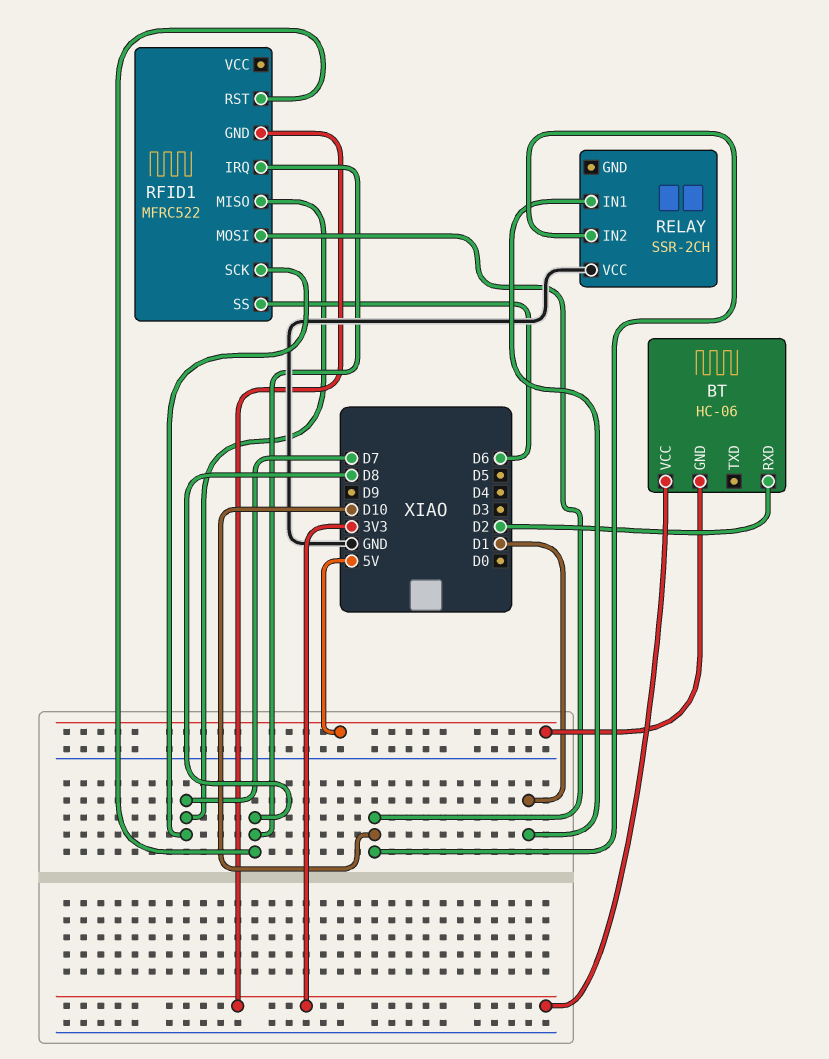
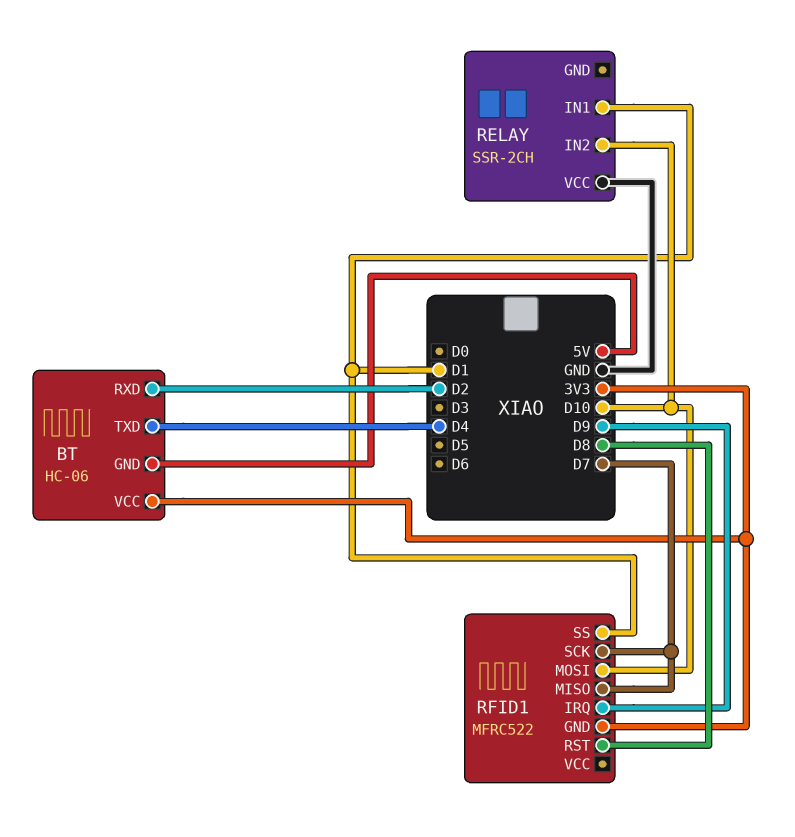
BT pin TXD: none -> D4
RFID1 pin IRQ: D8 -> D9
RFID1 pin SS: D6 -> D1

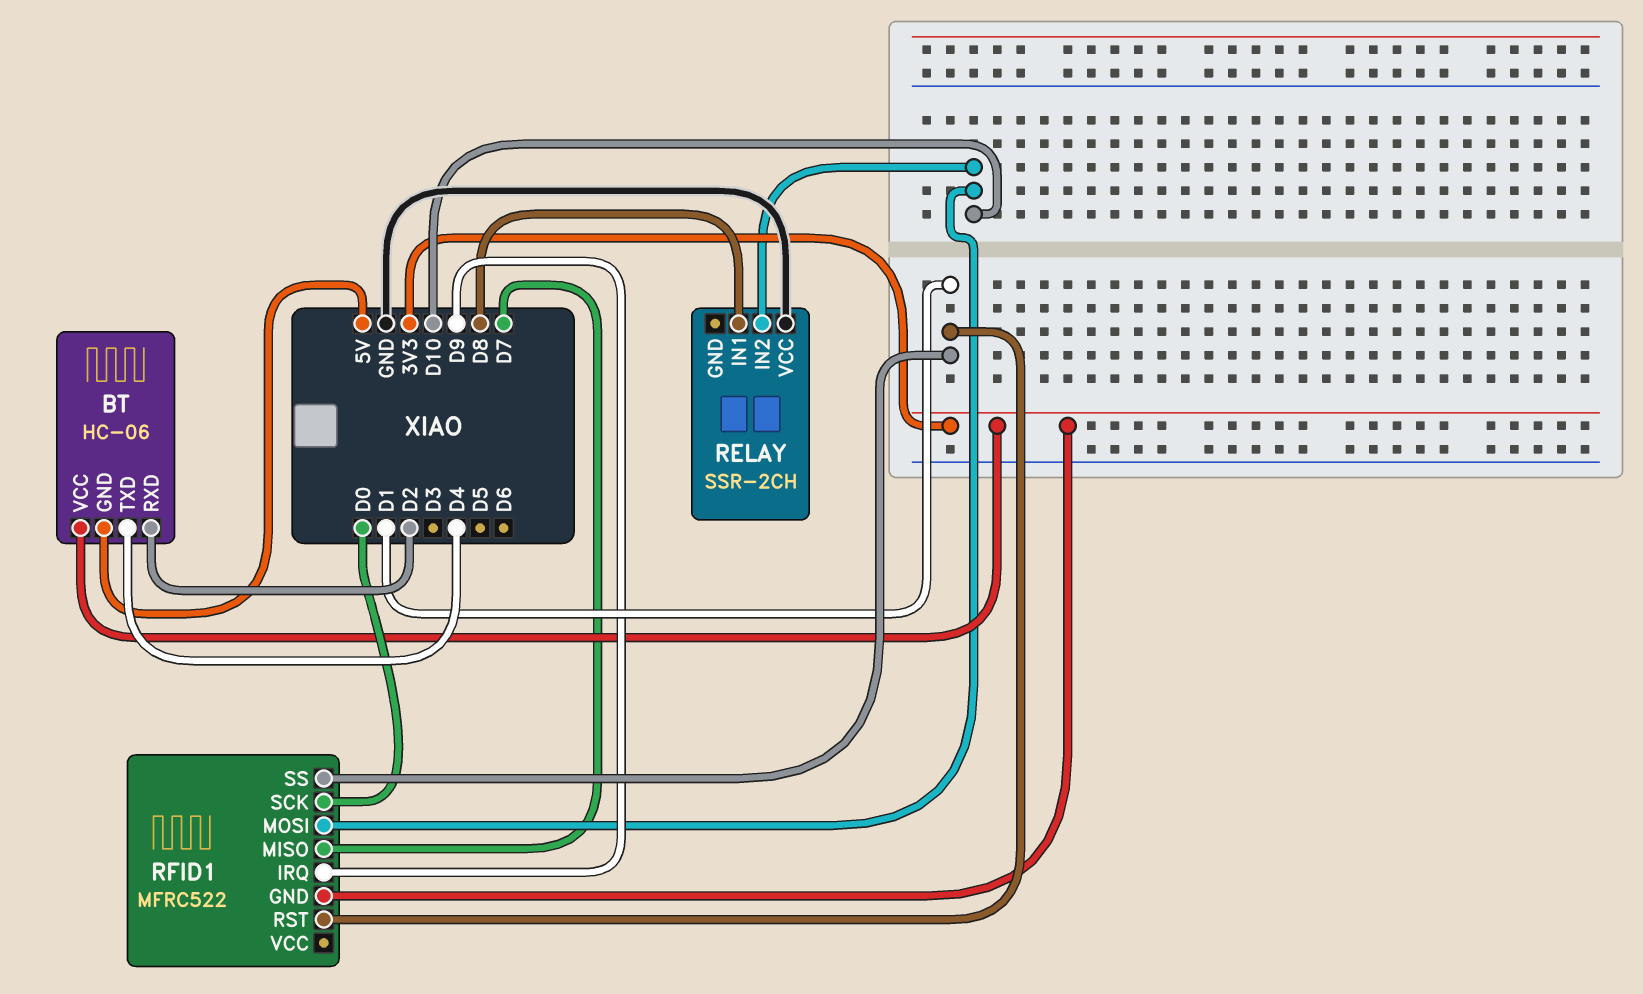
RELAY pin IN1: D1 -> D8
RFID1 pin RST: D8 -> D1
RFID1 pin SCK: D7 -> D0

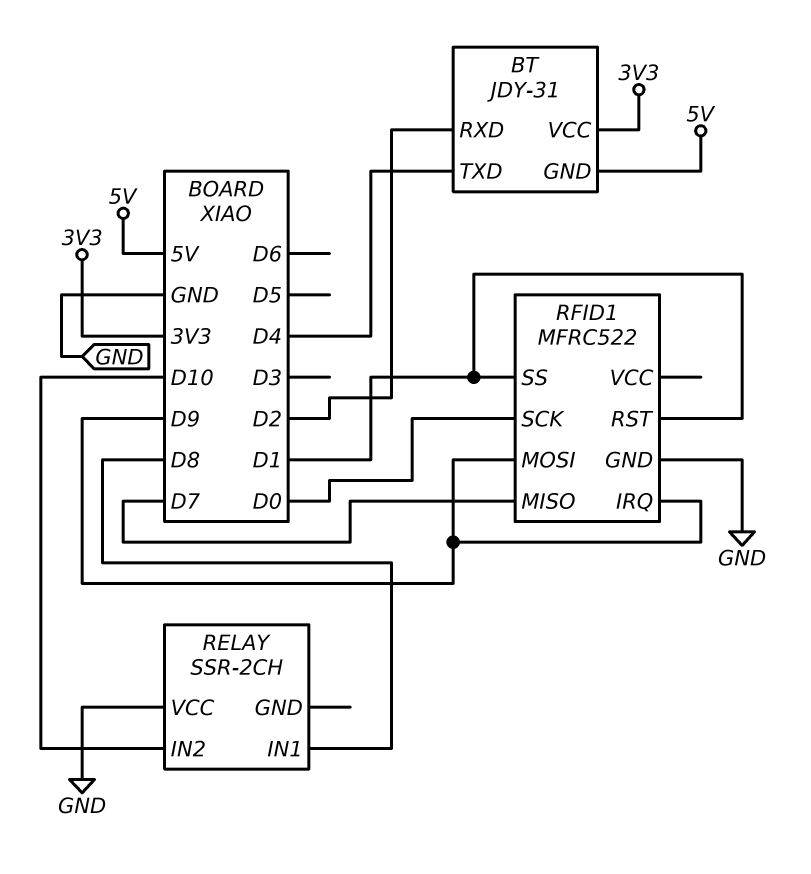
BT: HC-06 -> JDY-31
RFID1 pin GND: 3V3 -> GND
RFID1 pin MOSI: D10 -> D9

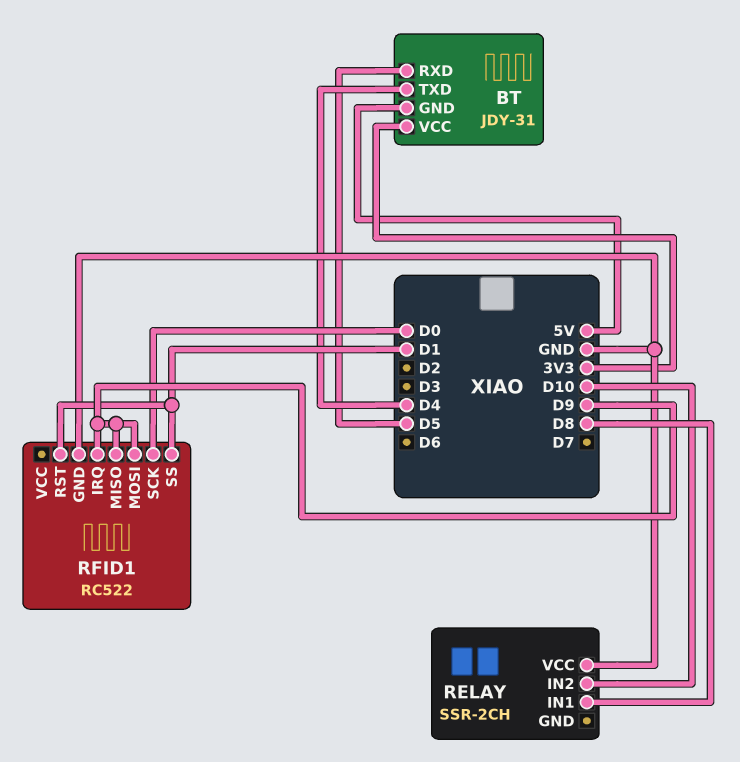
BT pin RXD: D2 -> D5
RFID1: MFRC522 -> RC522
RFID1 pin MISO: D7 -> D9

